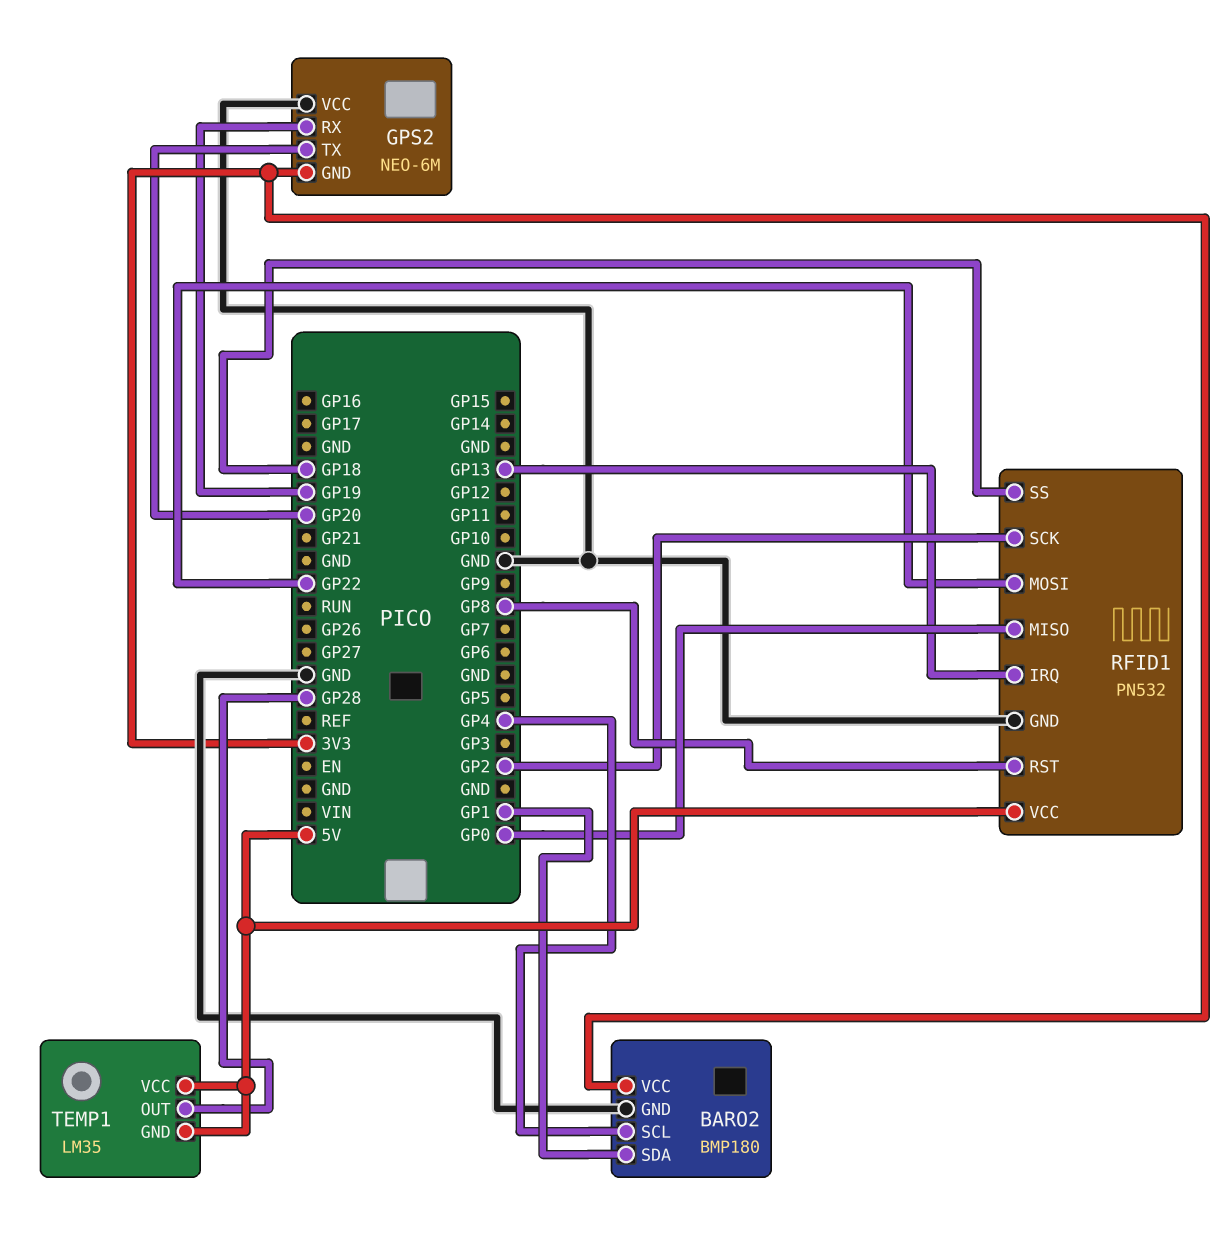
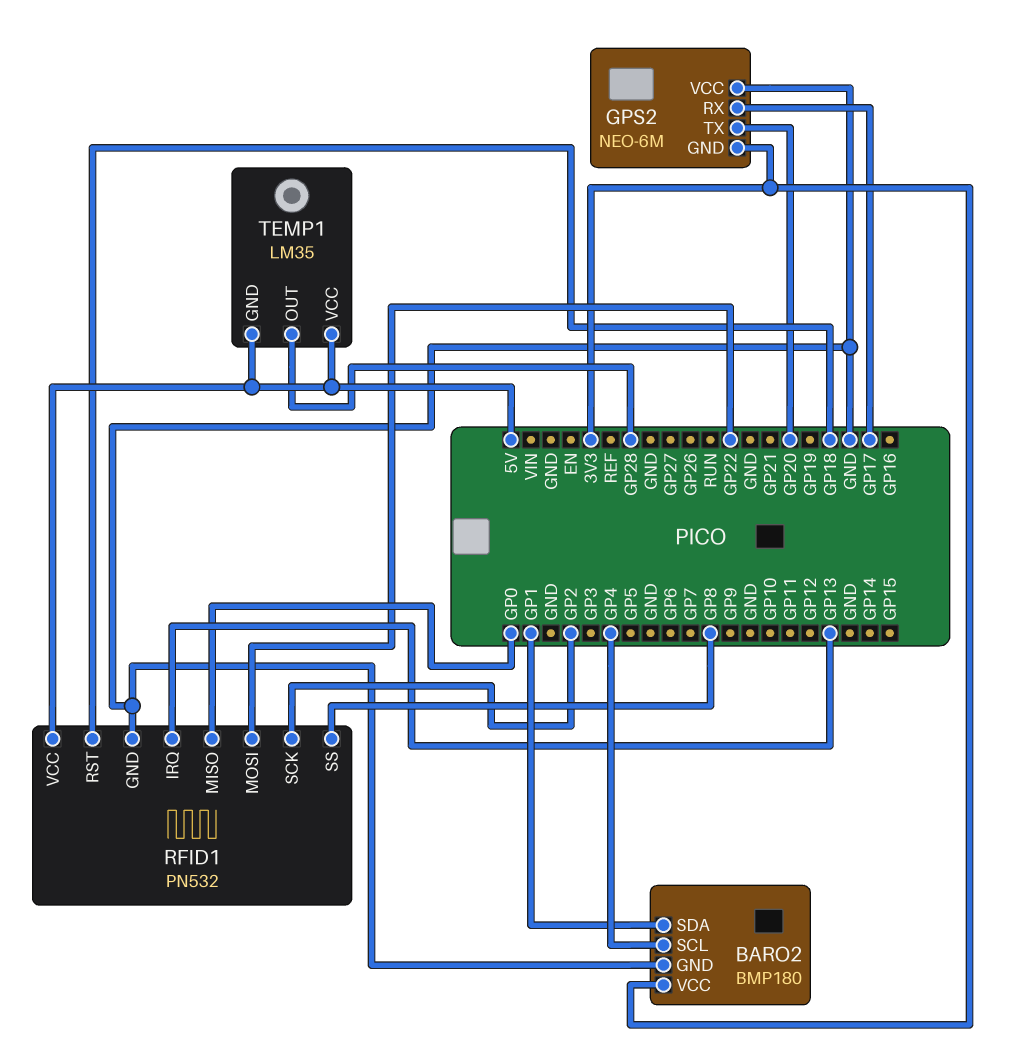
GPS2 pin RX: GP19 -> GP17
RFID1 pin RST: GP8 -> GP18
RFID1 pin SS: GP18 -> GP8

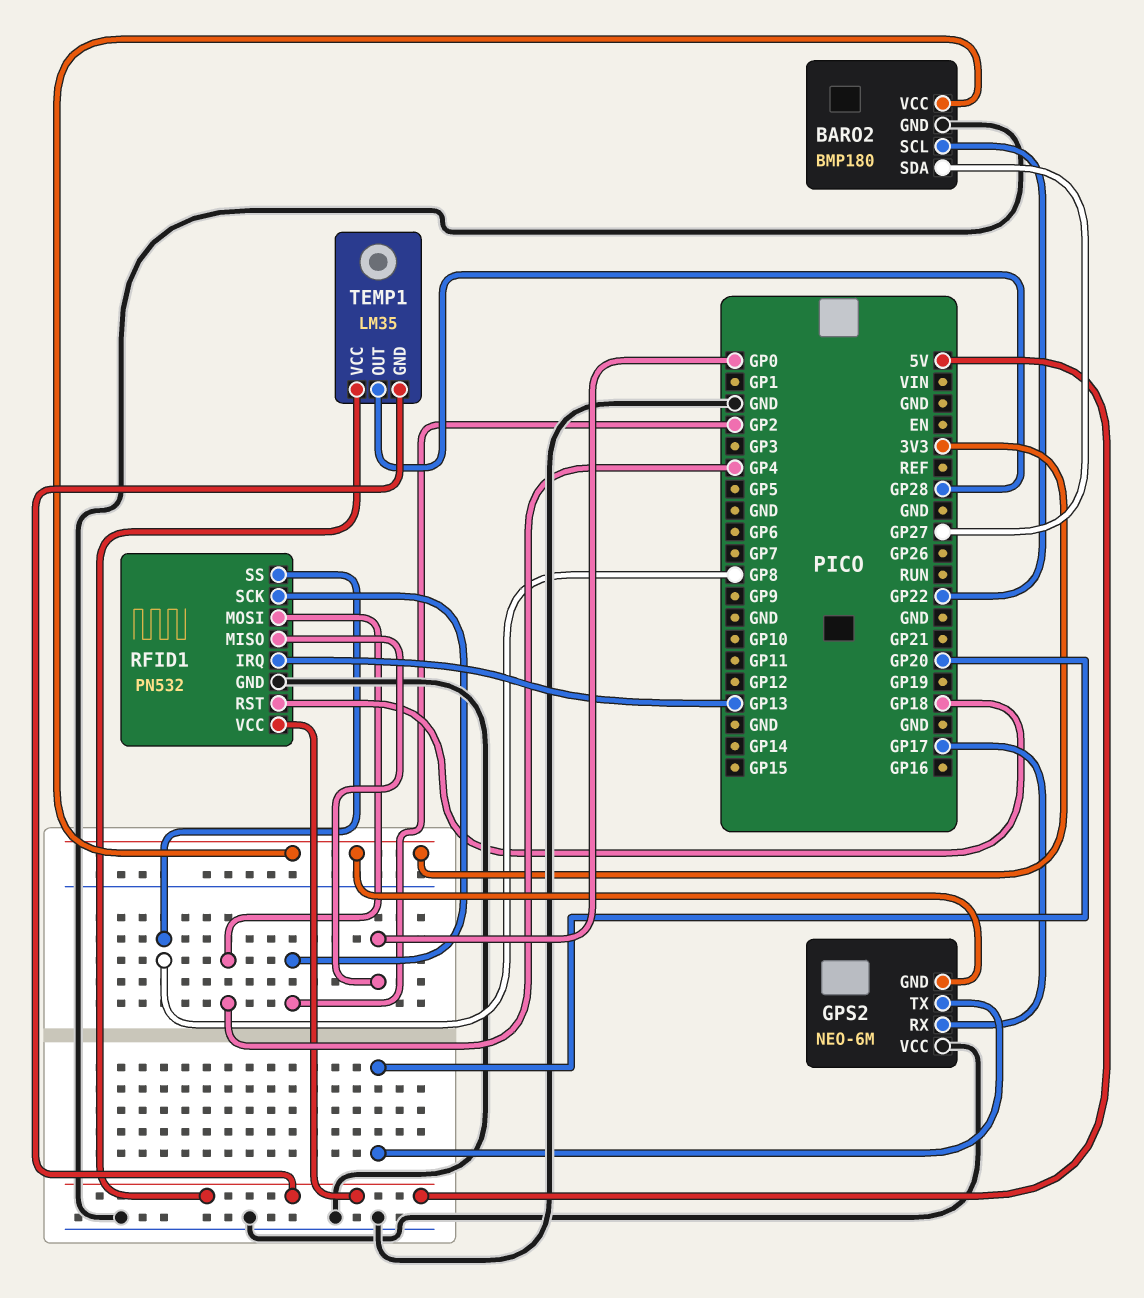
BARO2 pin SCL: GP4 -> GP22
BARO2 pin SDA: GP1 -> GP27
RFID1 pin MOSI: GP22 -> GP4

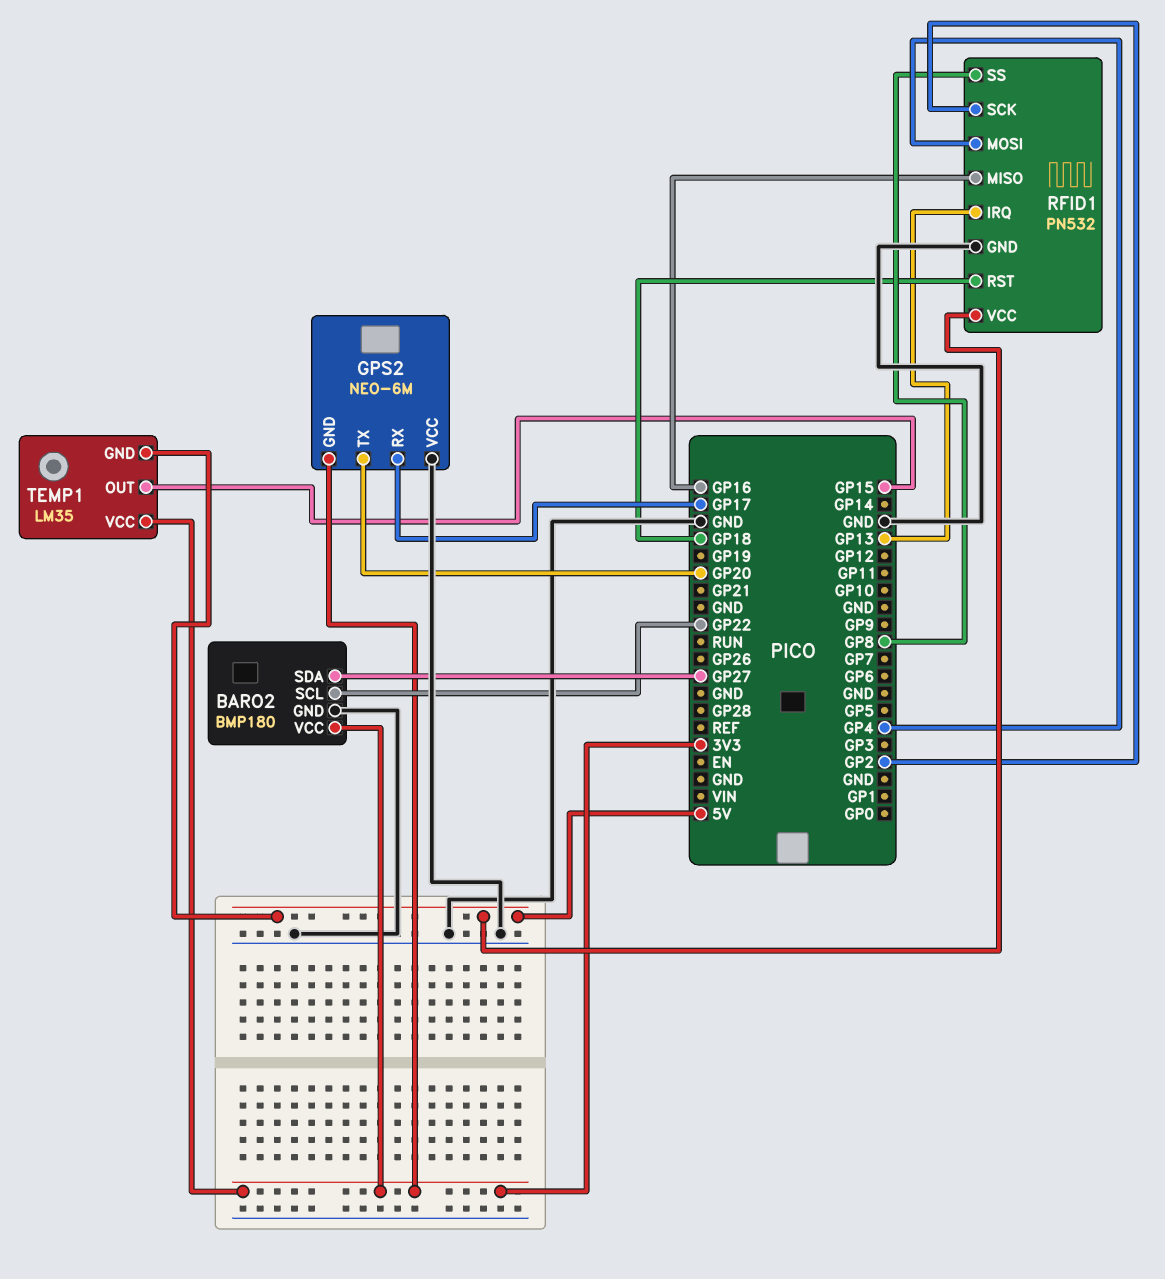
RFID1 pin MISO: GP0 -> GP16
TEMP1 pin OUT: GP28 -> GP15
TEMP1 pin VCC: 5V -> 3V3

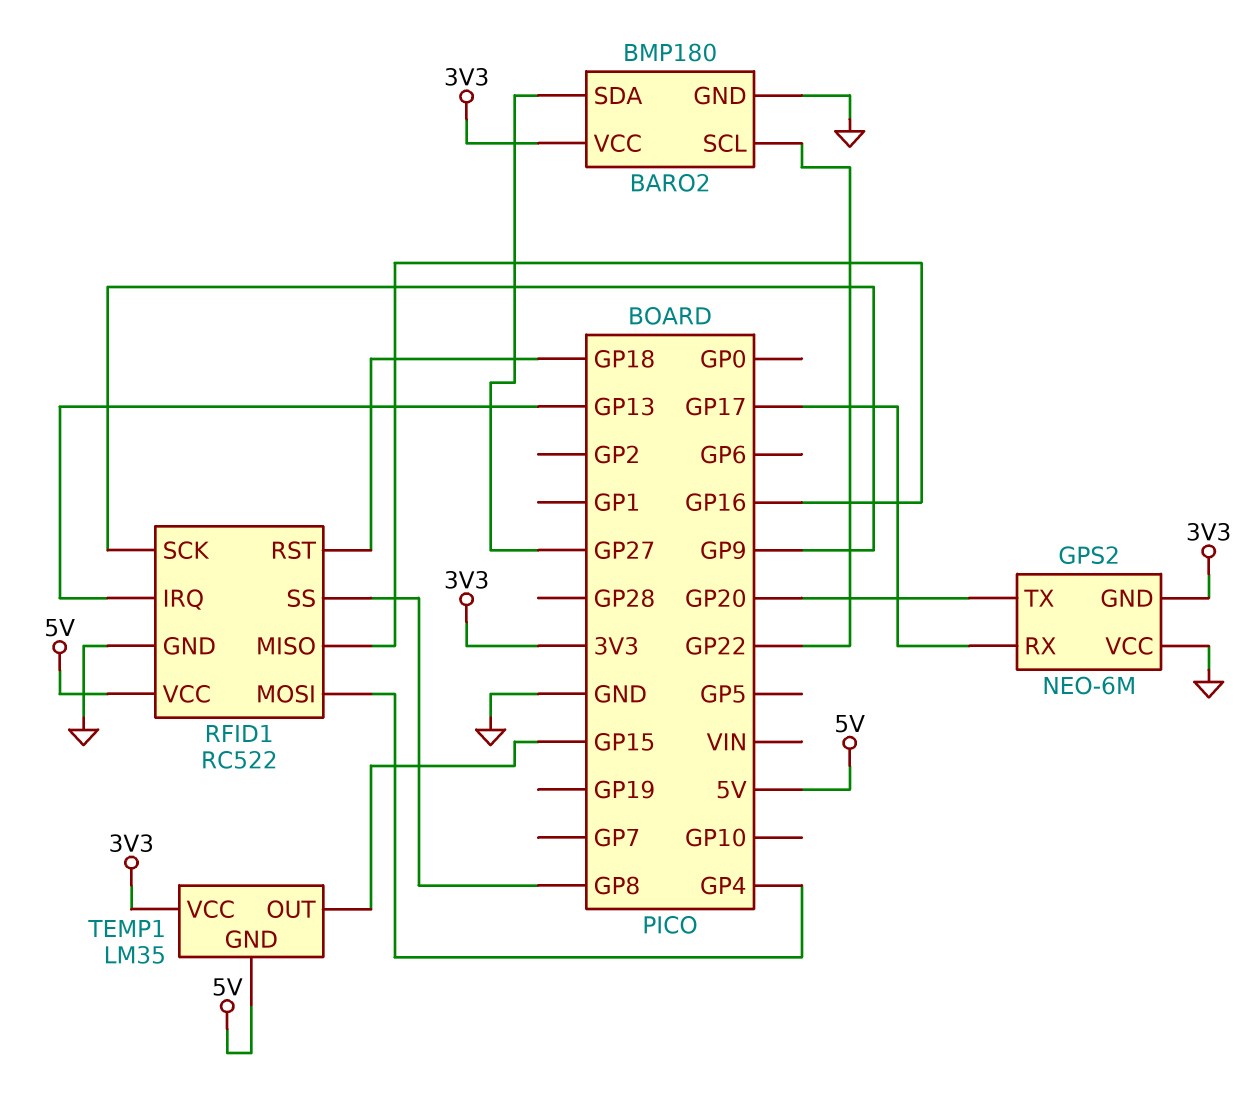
RFID1: PN532 -> RC522
RFID1 pin SCK: GP2 -> GP9

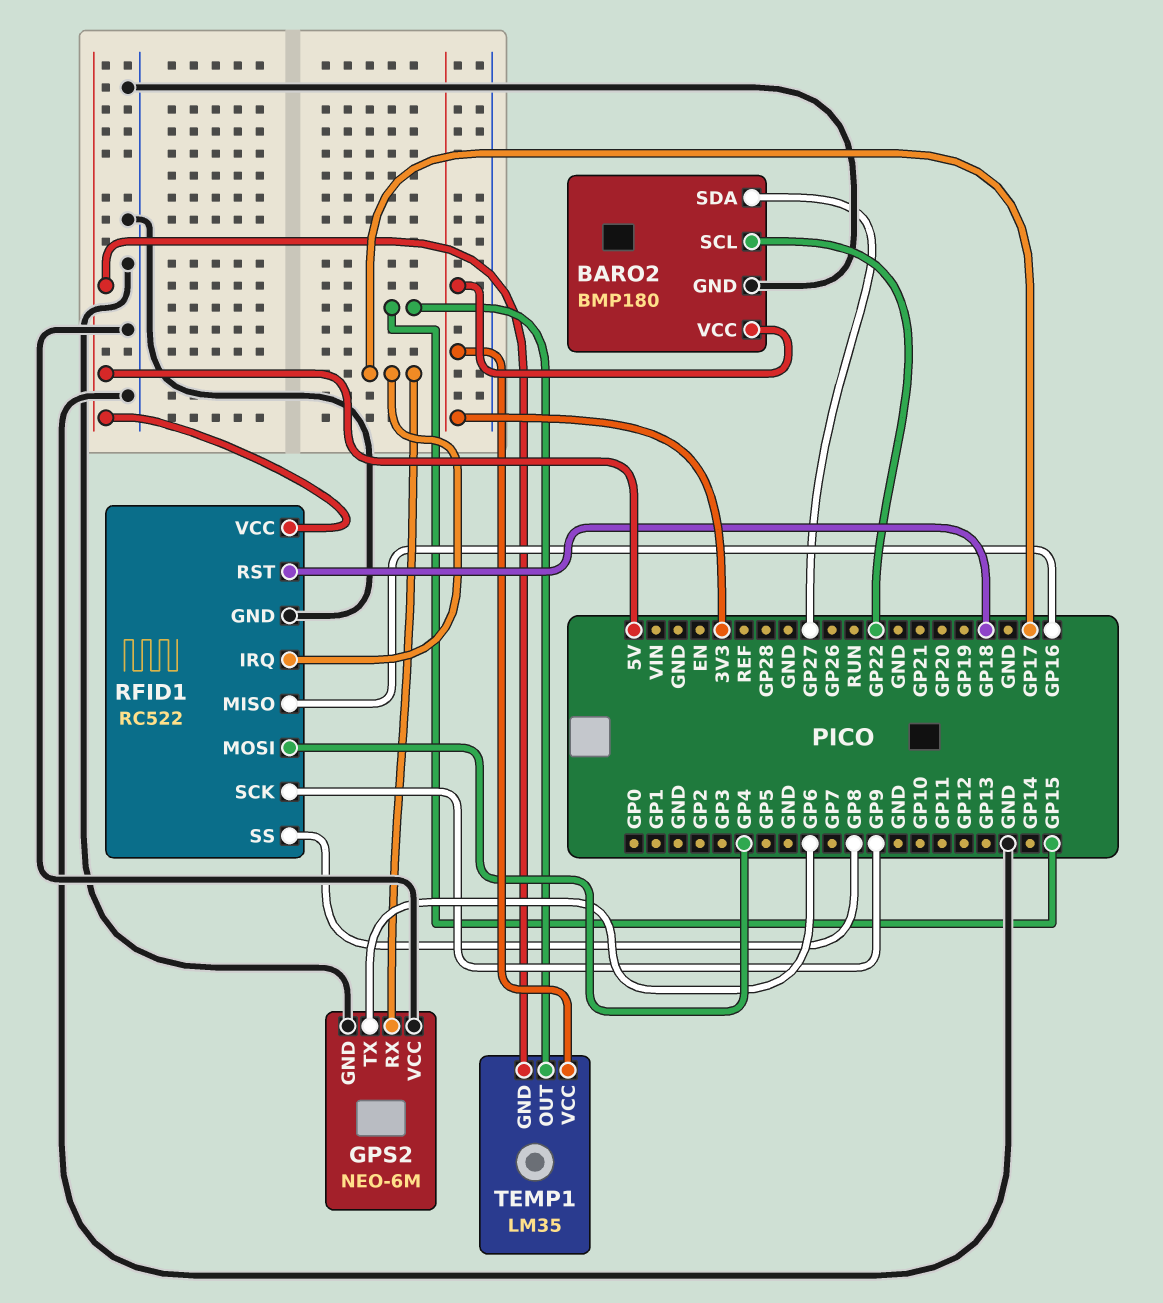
GPS2 pin GND: 3V3 -> GND
GPS2 pin TX: GP20 -> GP6
RFID1 pin IRQ: GP13 -> GP17

